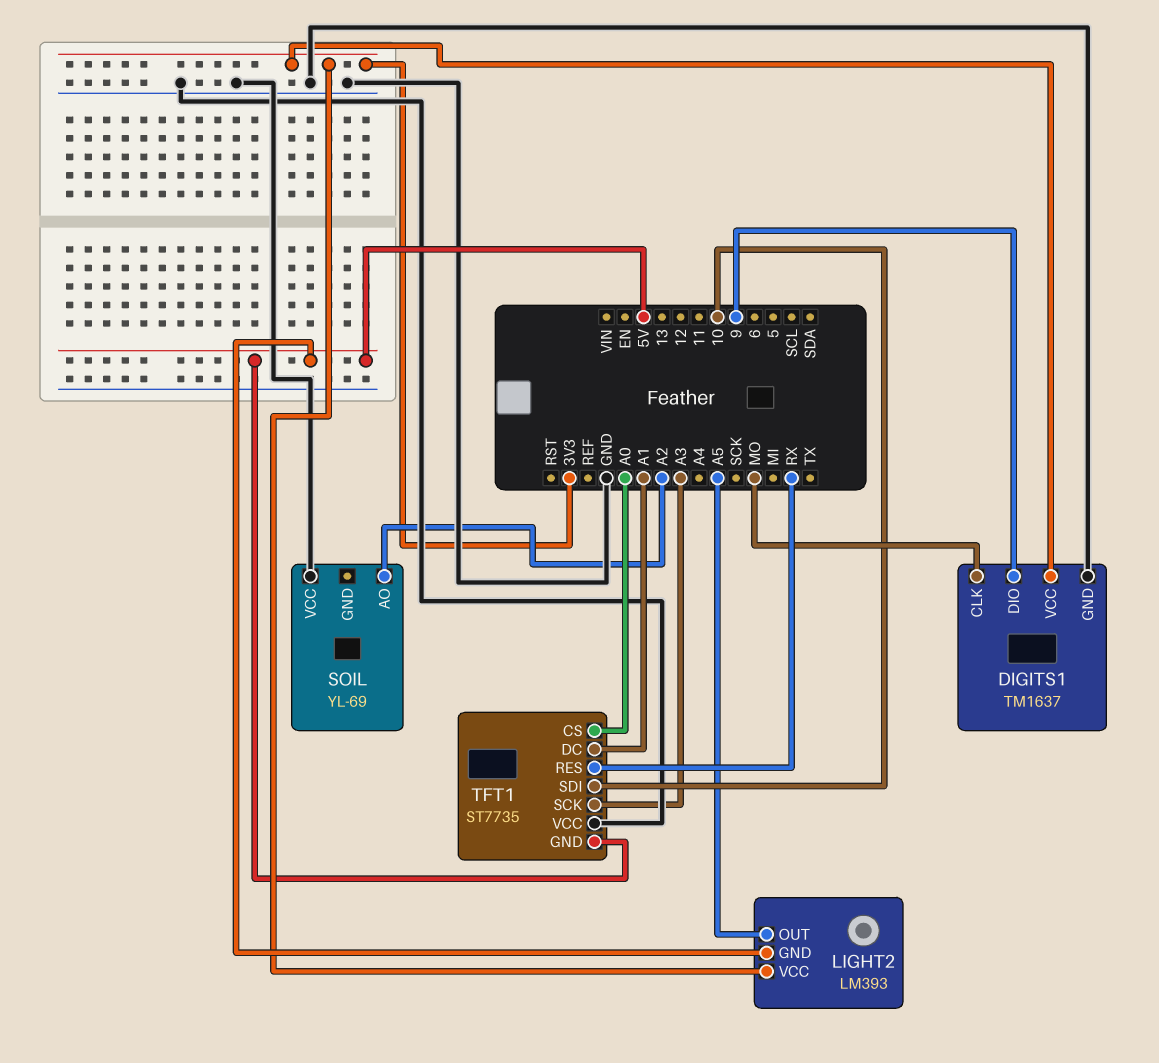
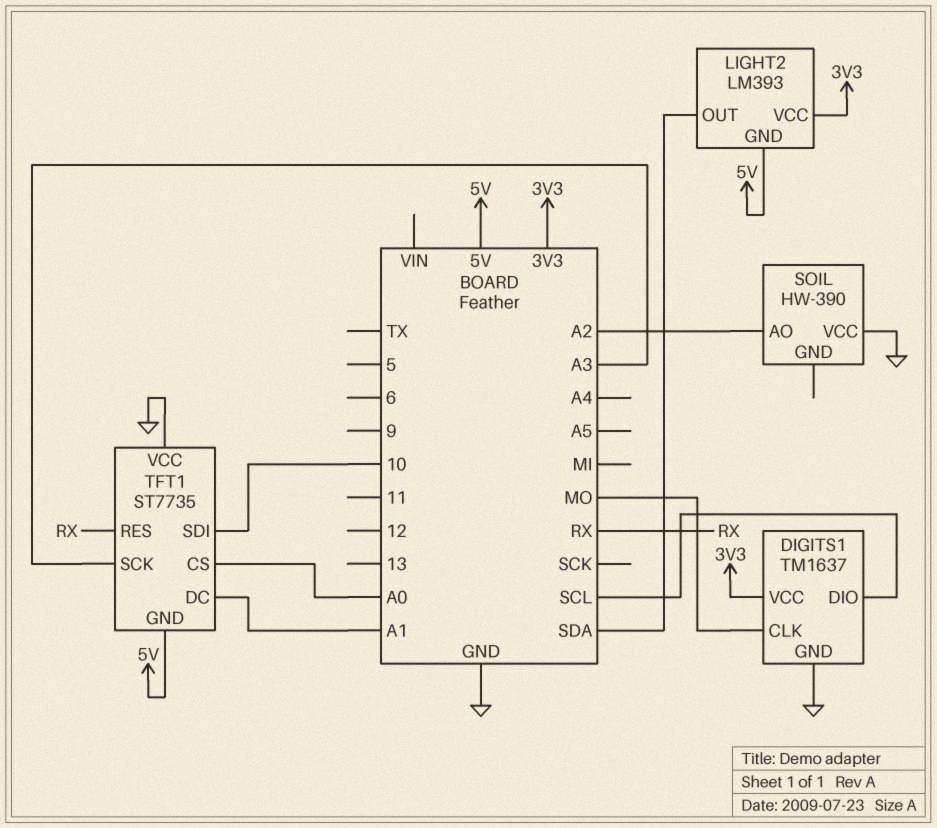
DIGITS1 pin DIO: 9 -> SCL
LIGHT2 pin OUT: A5 -> SDA
SOIL: YL-69 -> HW-390

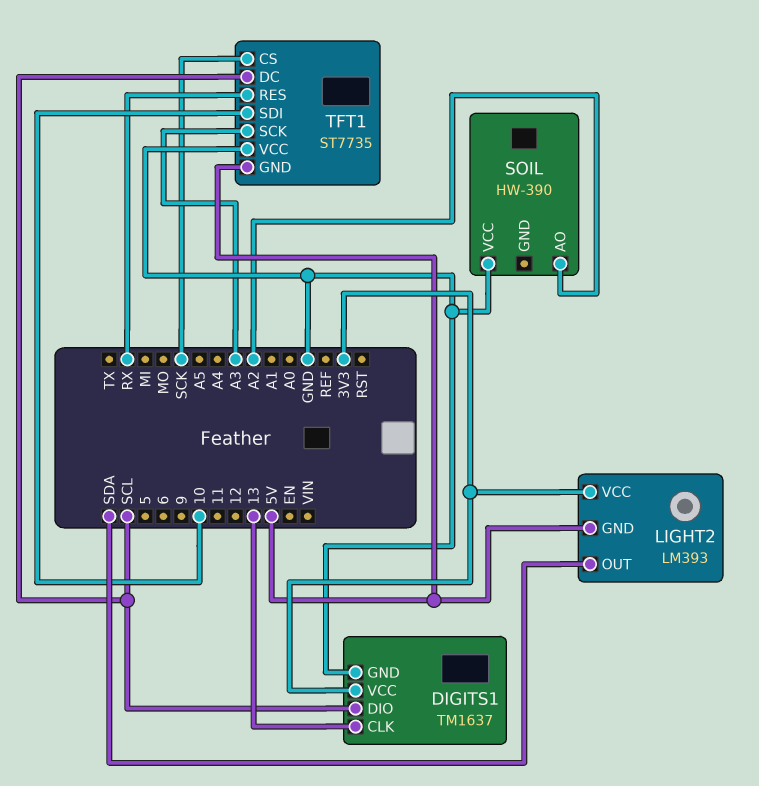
DIGITS1 pin CLK: MO -> 13
TFT1 pin CS: A0 -> SCK
TFT1 pin DC: A1 -> SCL

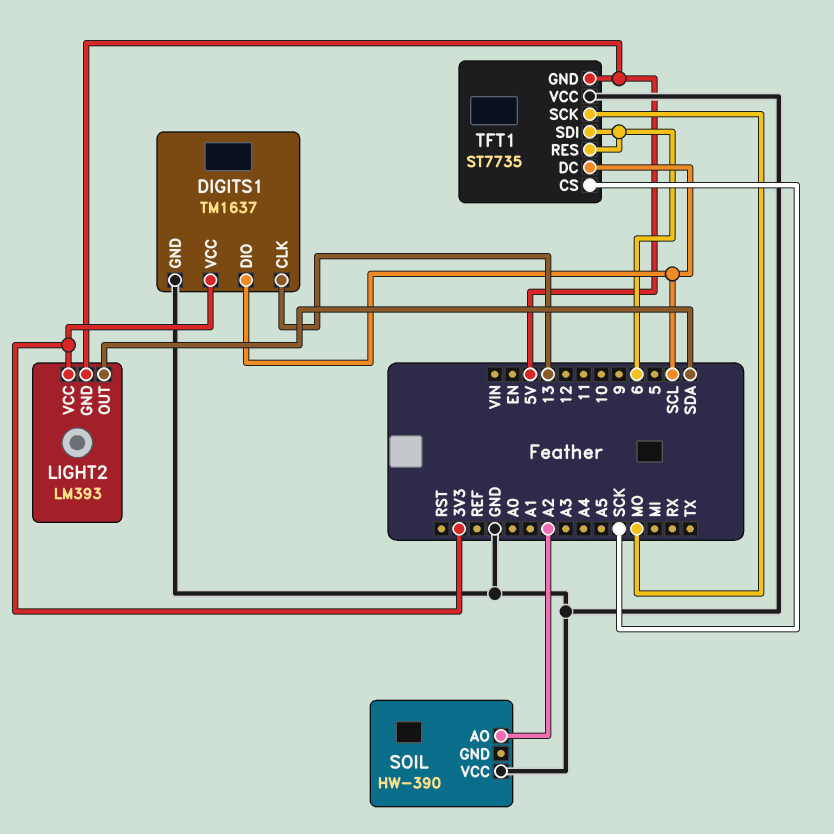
TFT1 pin RES: RX -> 6
TFT1 pin SCK: A3 -> MO
TFT1 pin SDI: 10 -> 6

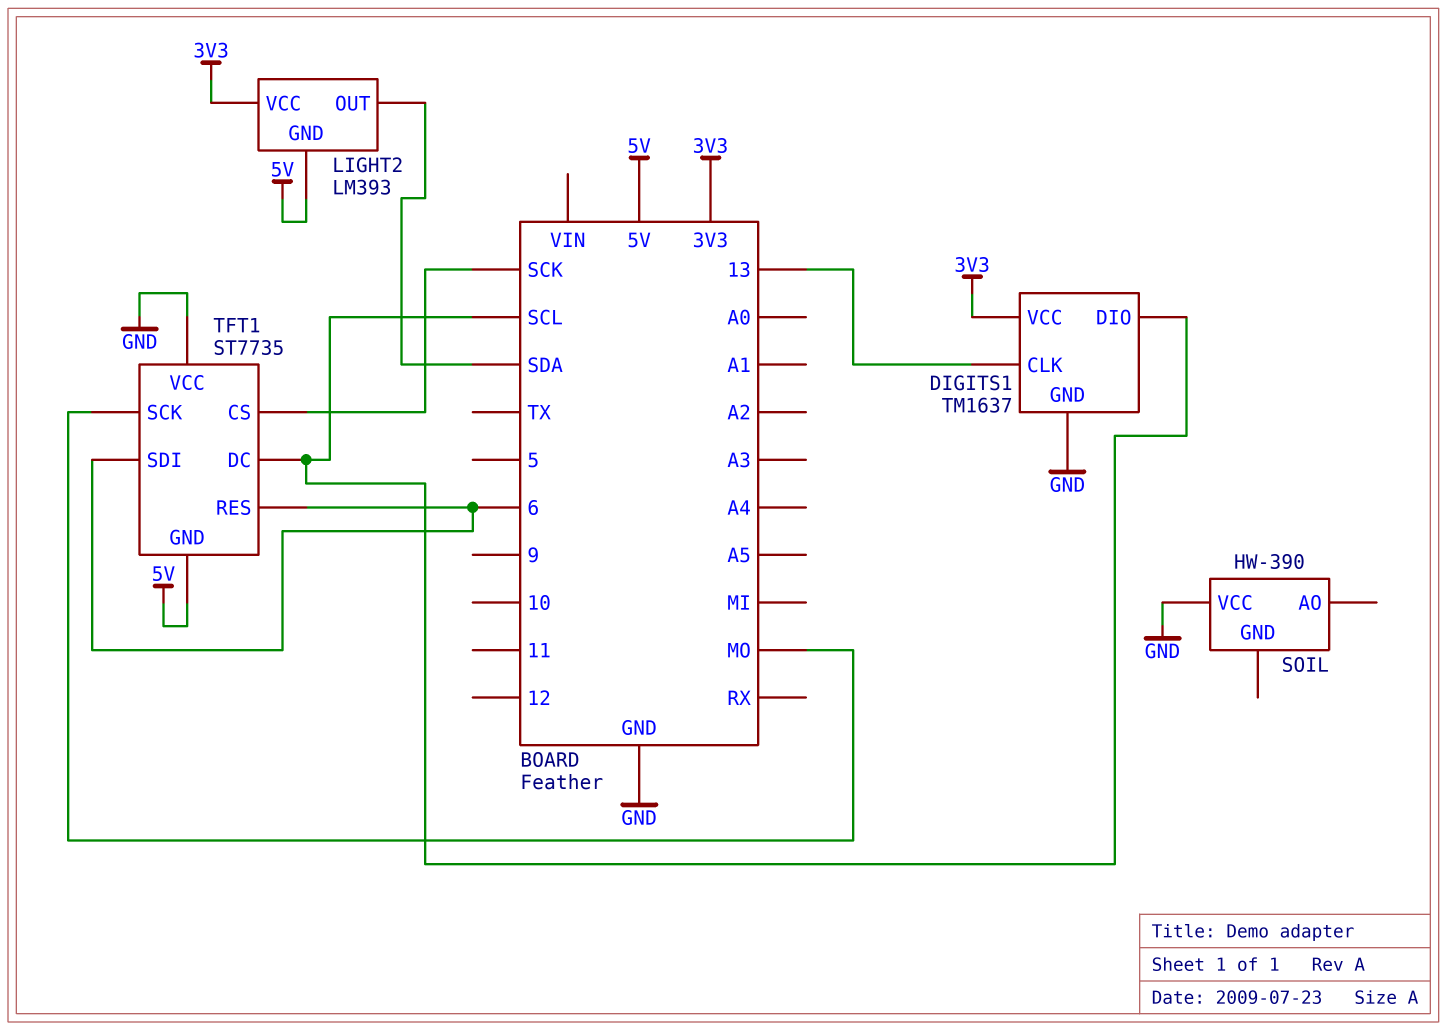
SOIL pin AO: A2 -> none

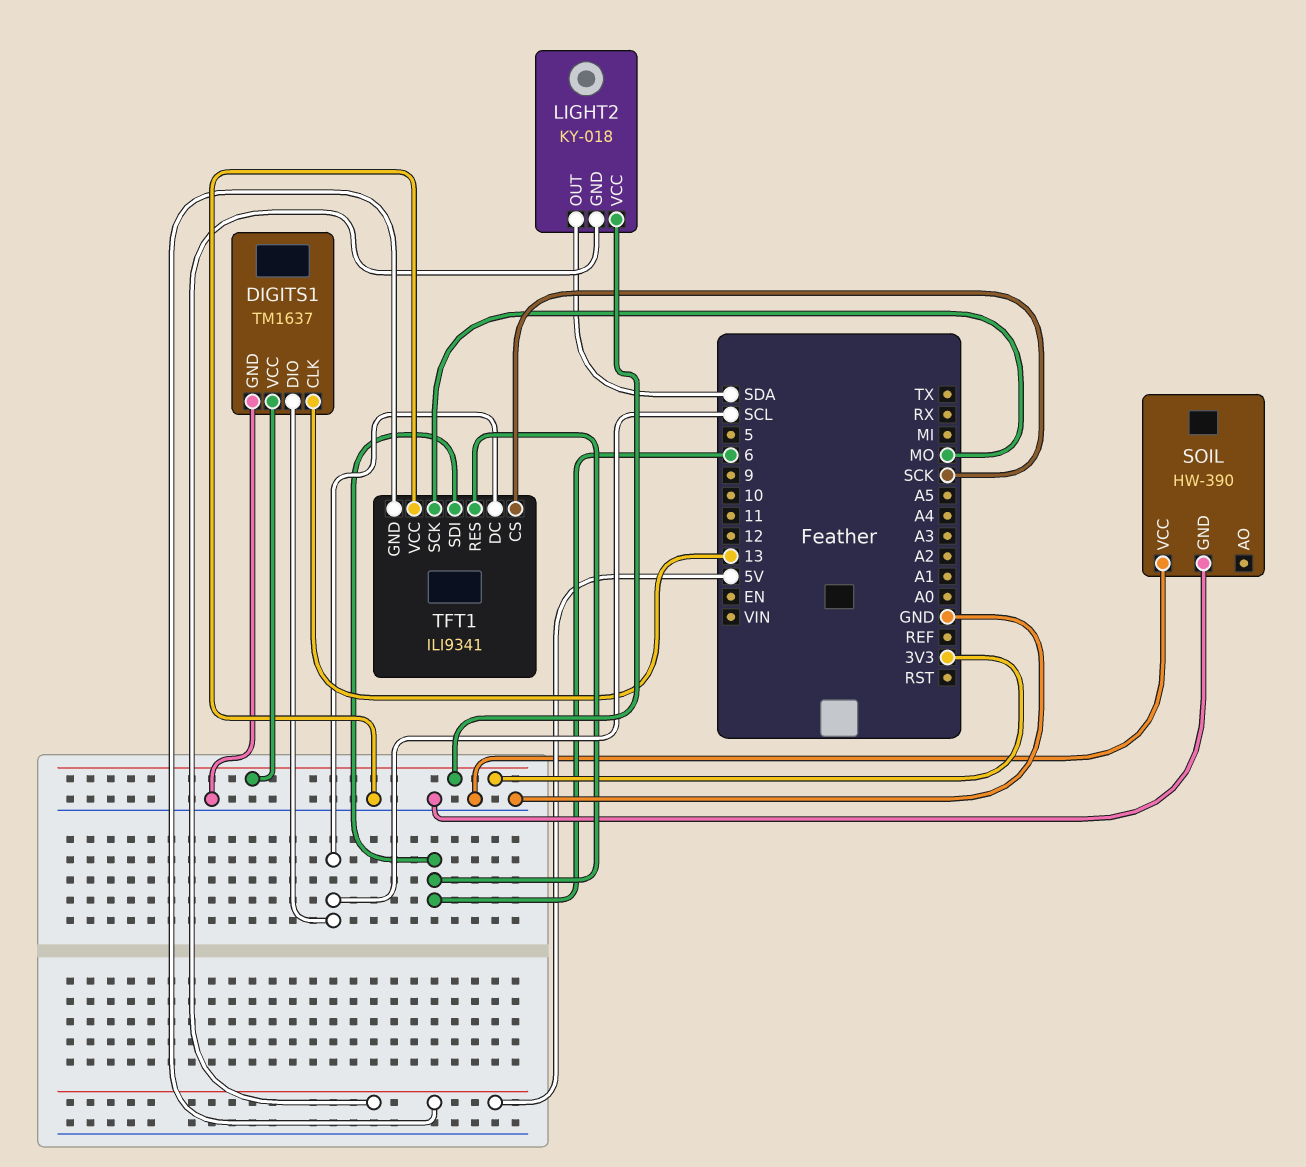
LIGHT2: LM393 -> KY-018
SOIL pin GND: none -> GND
TFT1: ST7735 -> ILI9341

